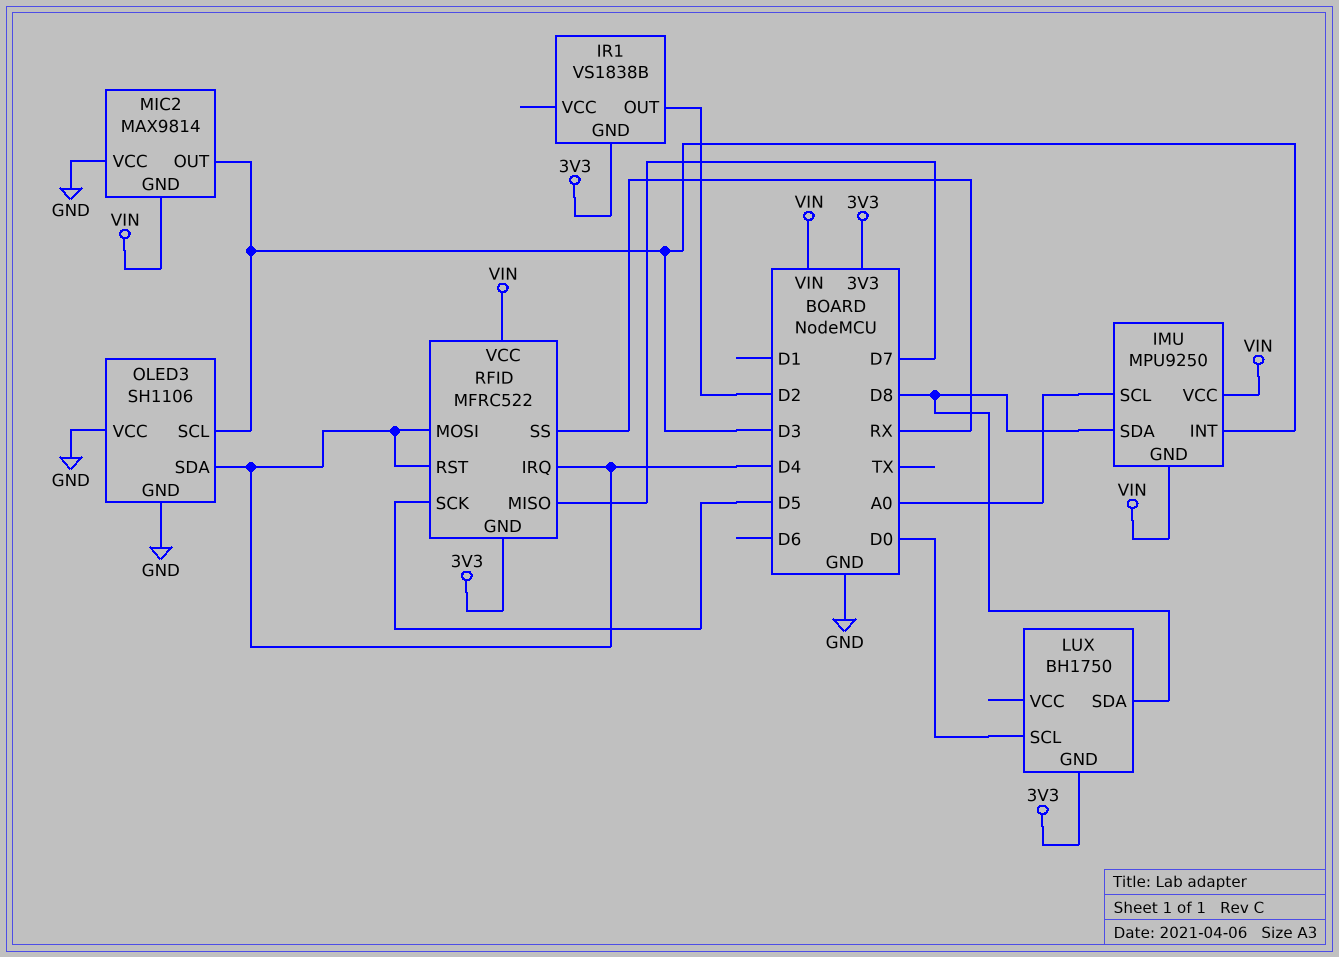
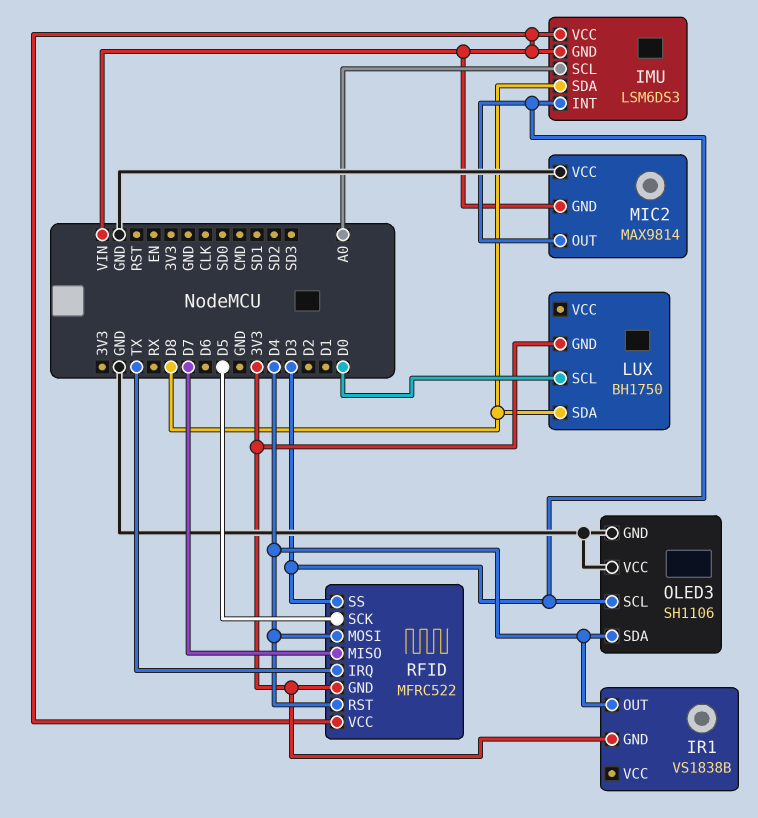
IMU: MPU9250 -> LSM6DS3
IR1 pin OUT: D2 -> D4
RFID pin IRQ: D4 -> TX
RFID pin SS: RX -> D3

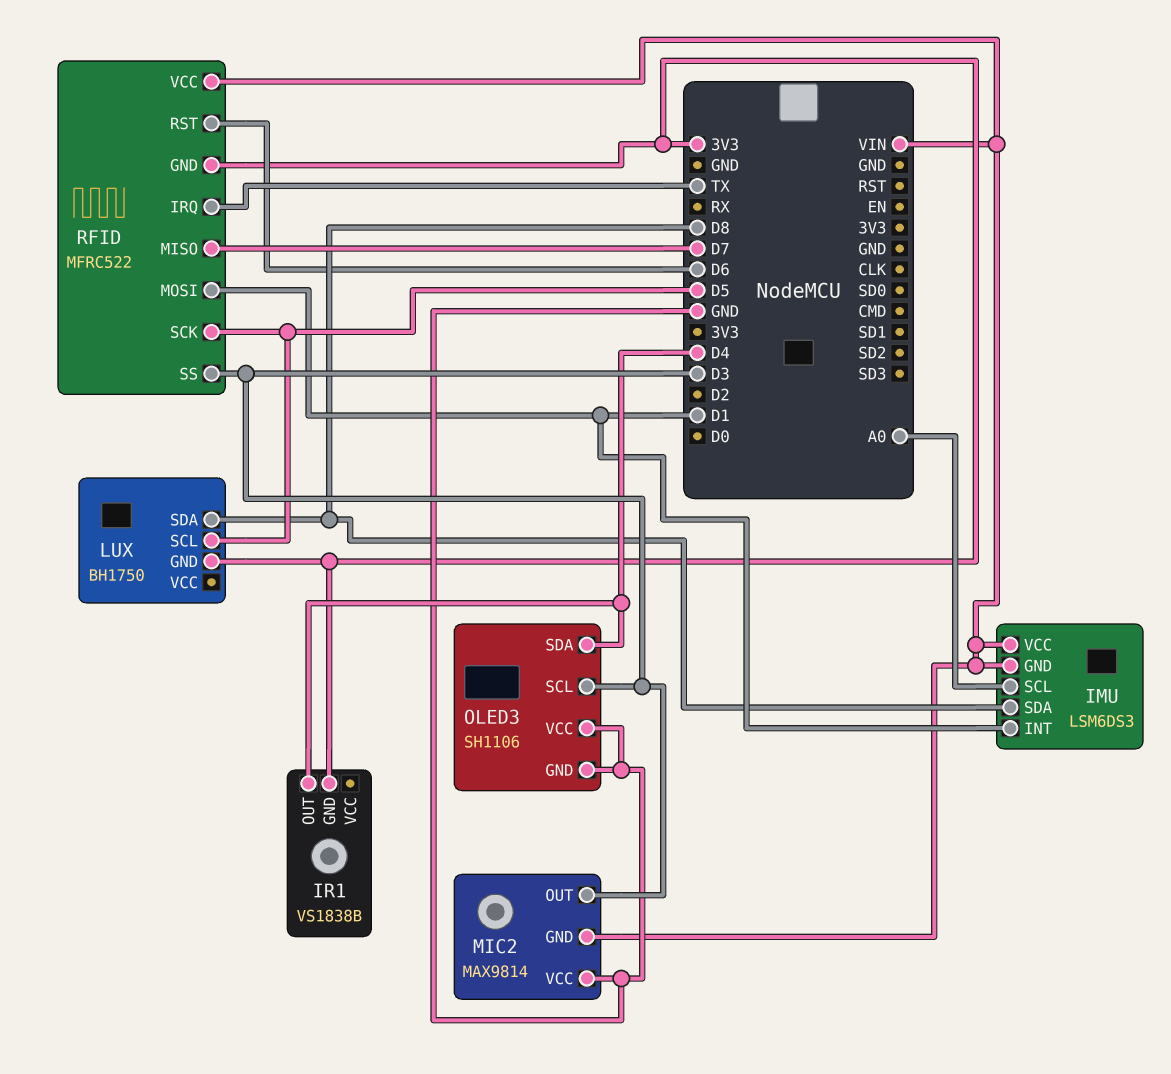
IMU pin INT: D3 -> D1
LUX pin SCL: D0 -> D5
RFID pin MOSI: D4 -> D1
RFID pin RST: D4 -> D6

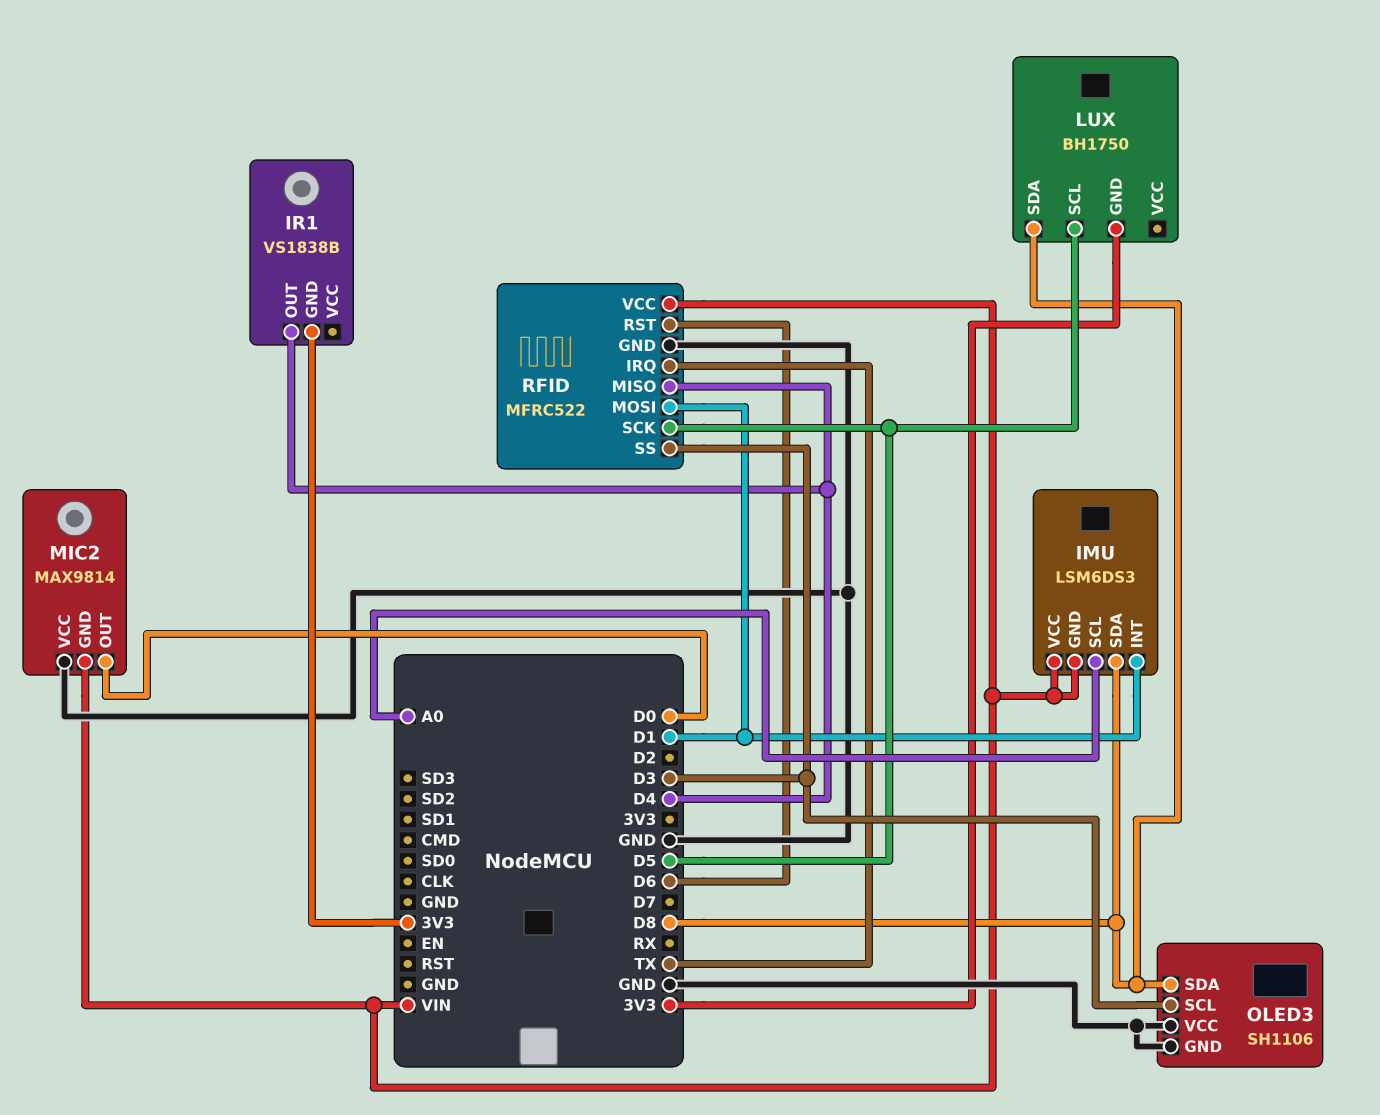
MIC2 pin OUT: D3 -> D0
OLED3 pin SDA: D4 -> D8
RFID pin GND: 3V3 -> GND
RFID pin MISO: D7 -> D4

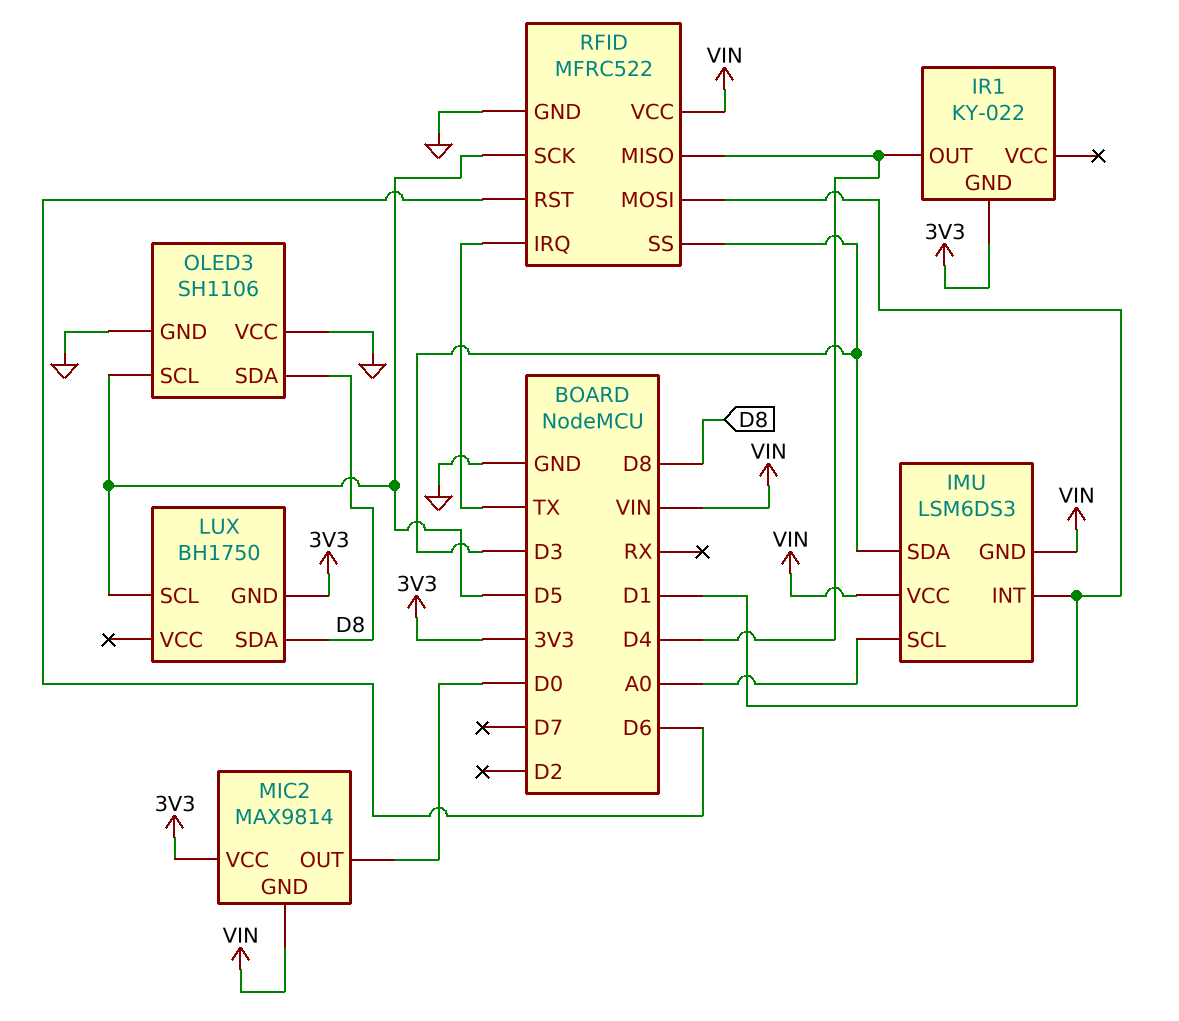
IMU pin SDA: D8 -> D3
IR1: VS1838B -> KY-022
MIC2 pin VCC: GND -> 3V3
OLED3 pin SCL: D3 -> D5

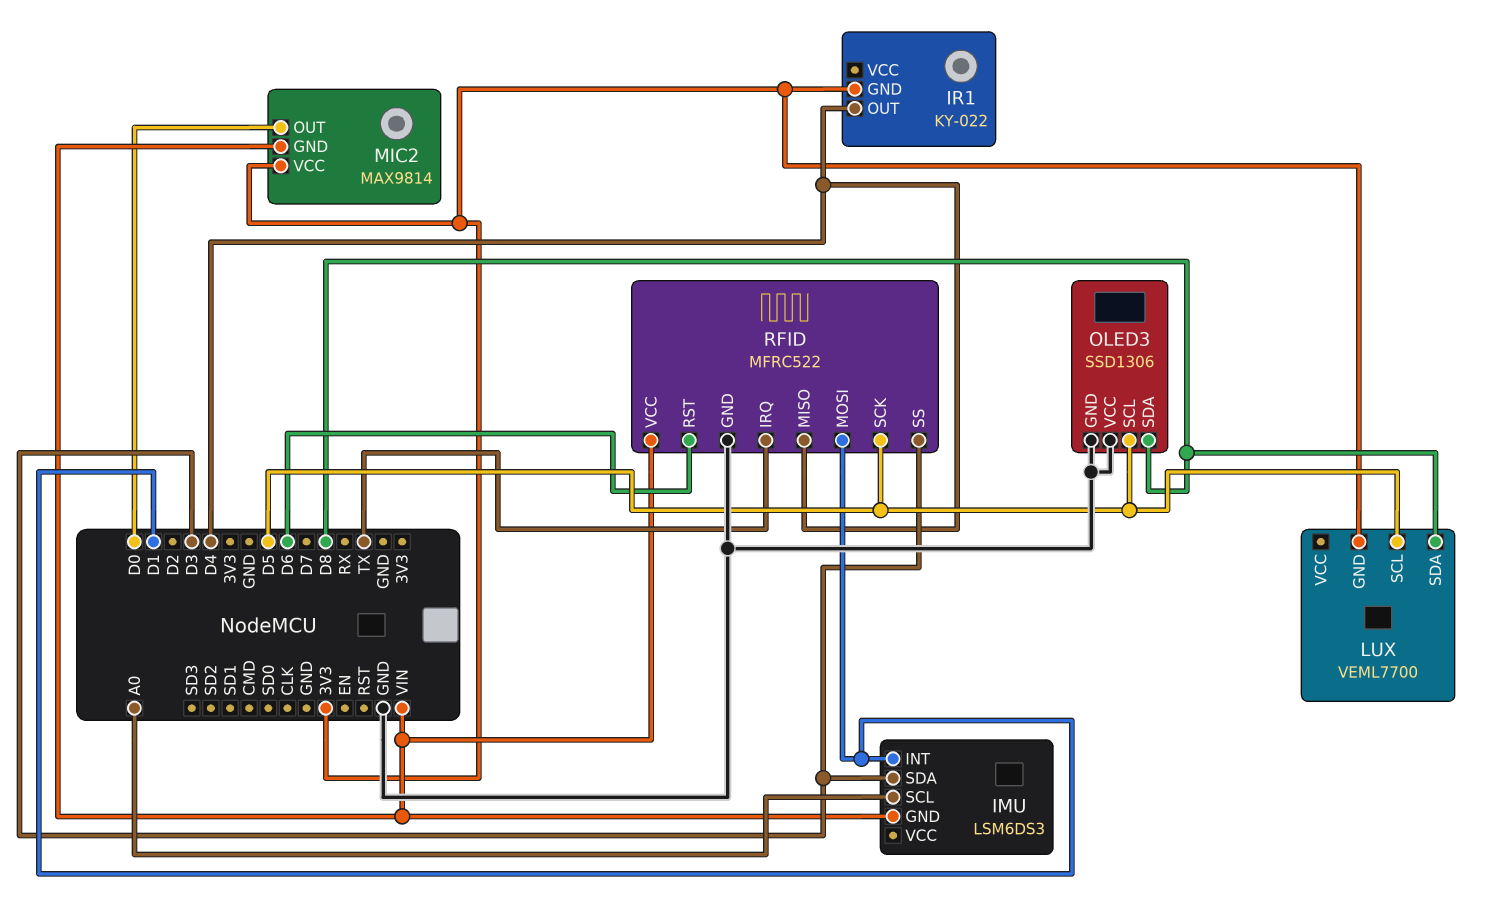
IMU pin VCC: VIN -> none
LUX: BH1750 -> VEML7700
OLED3: SH1106 -> SSD1306

